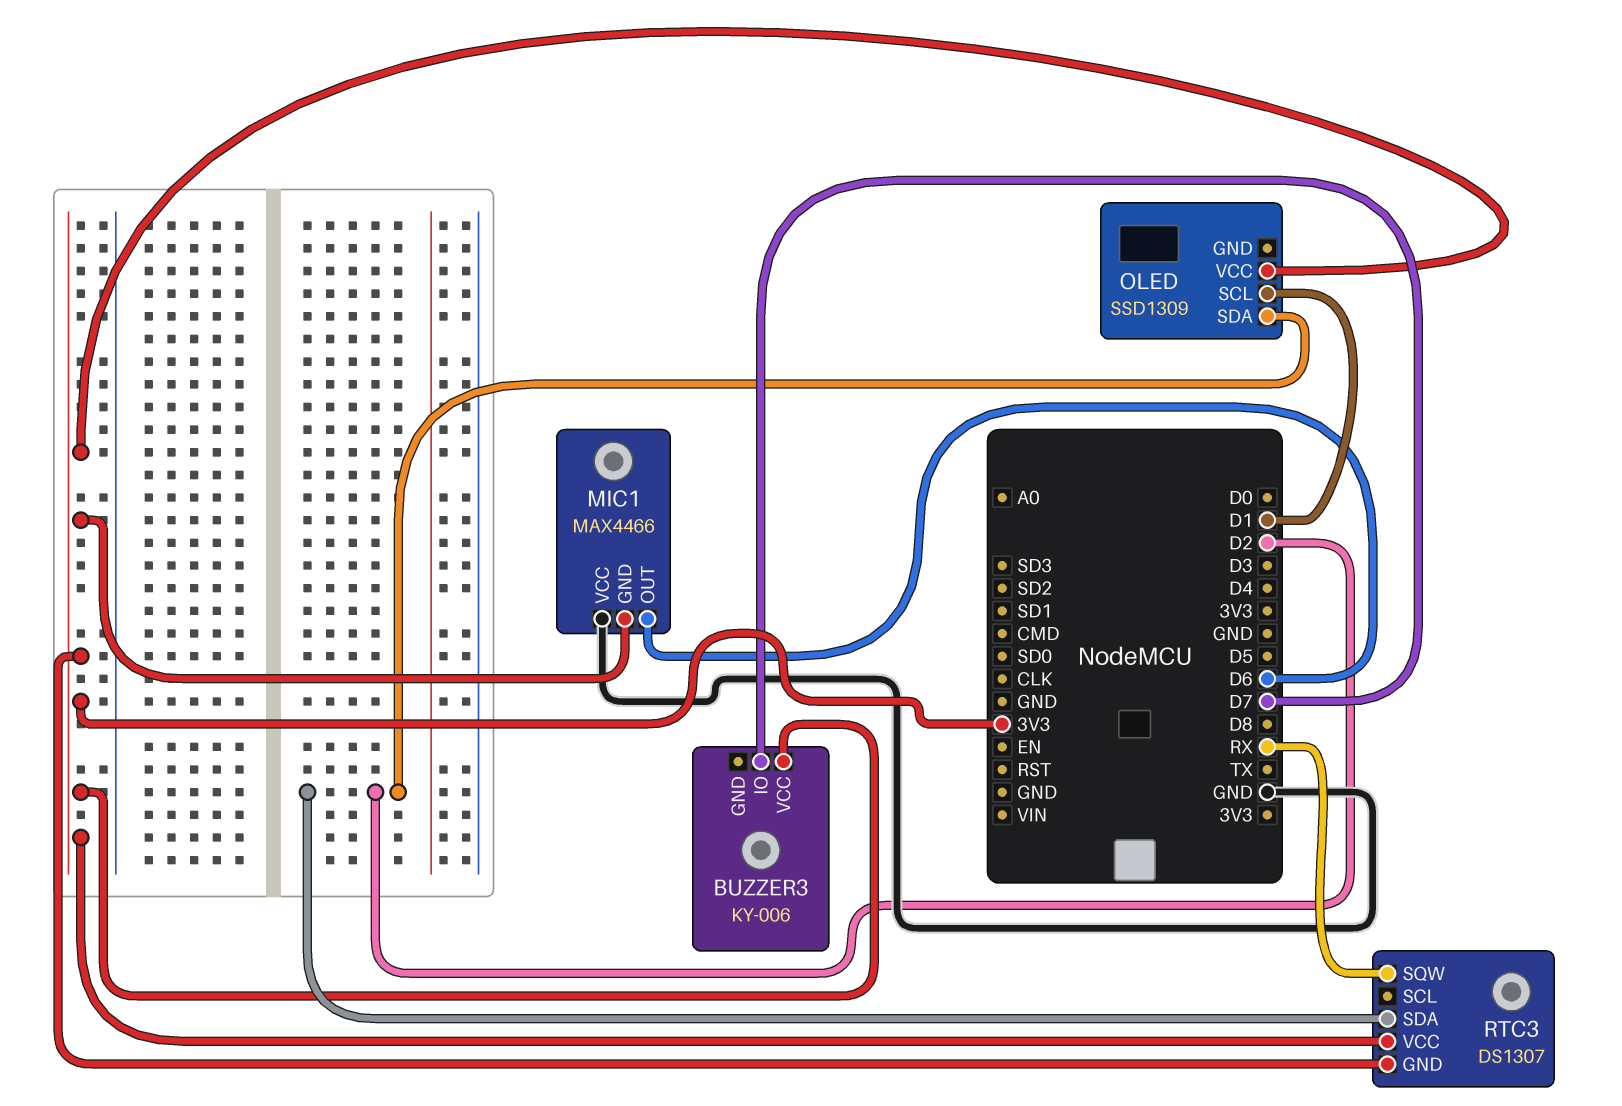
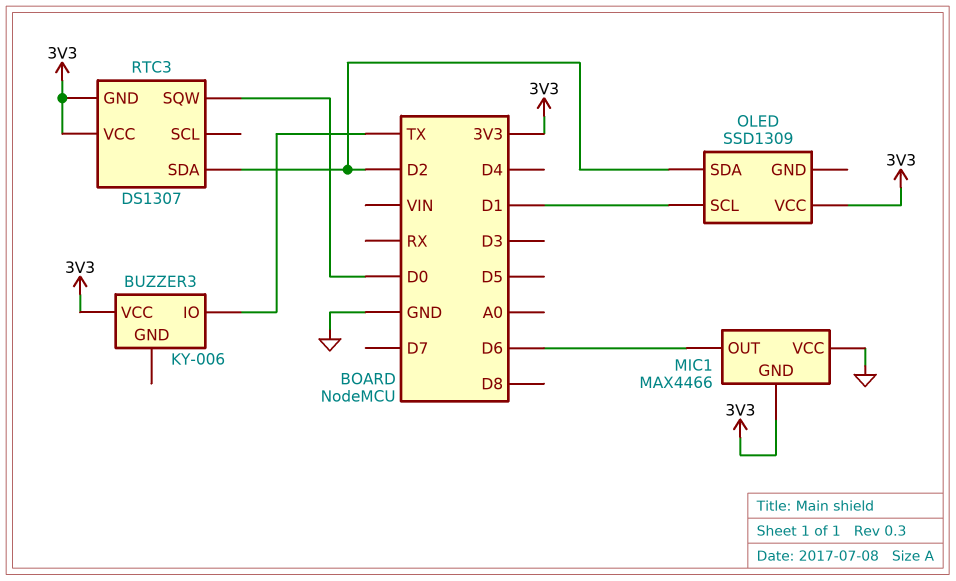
BUZZER3 pin IO: D7 -> TX
RTC3 pin SQW: RX -> D0

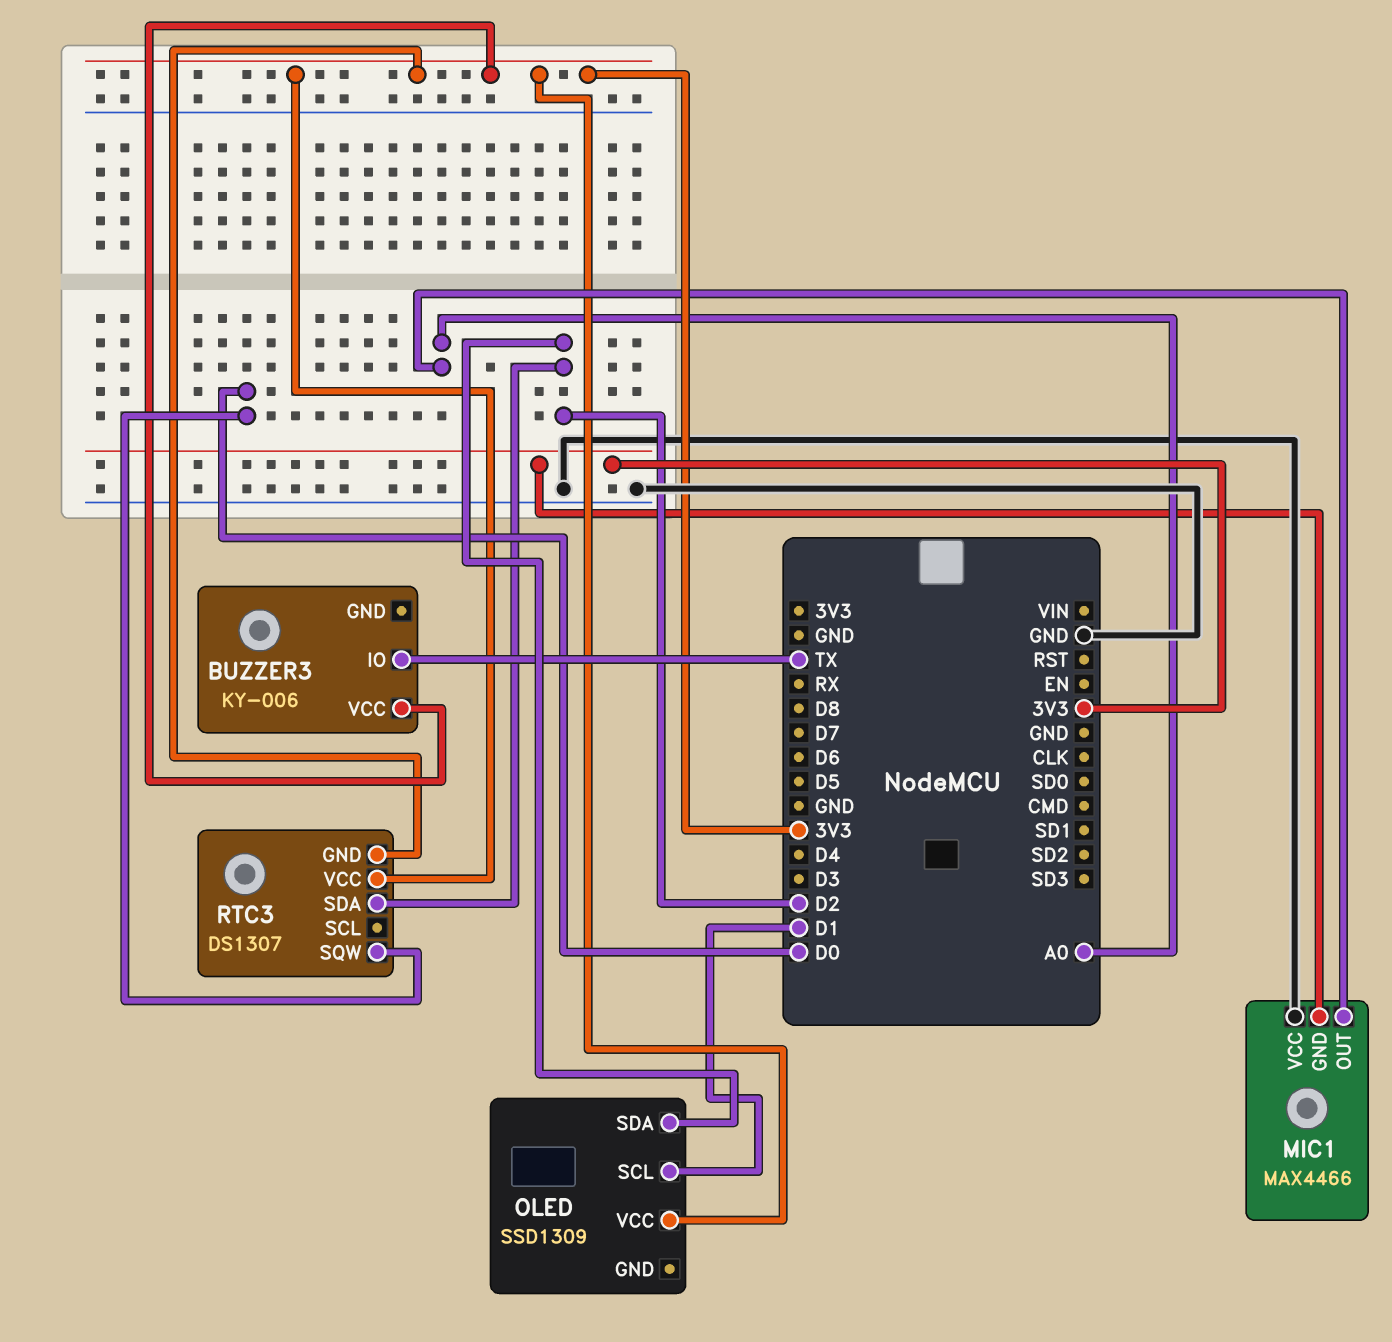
MIC1 pin OUT: D6 -> A0

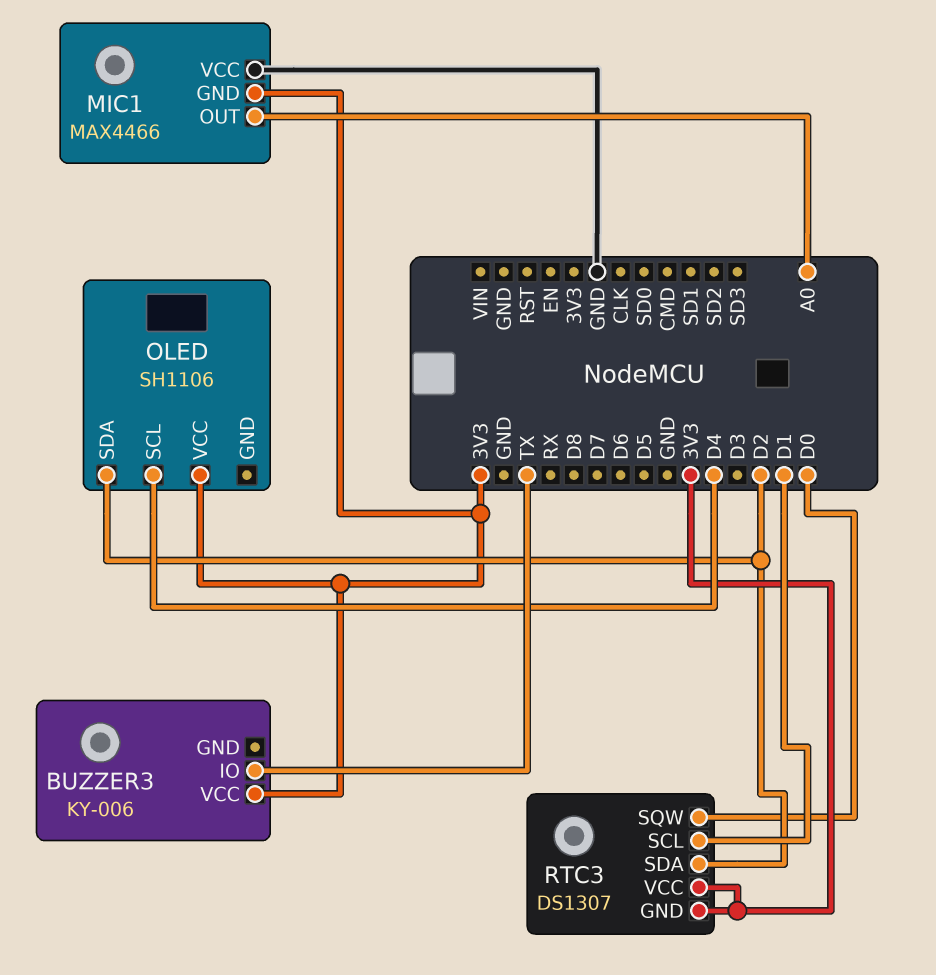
OLED: SSD1309 -> SH1106
OLED pin SCL: D1 -> D4
RTC3 pin SCL: none -> D1

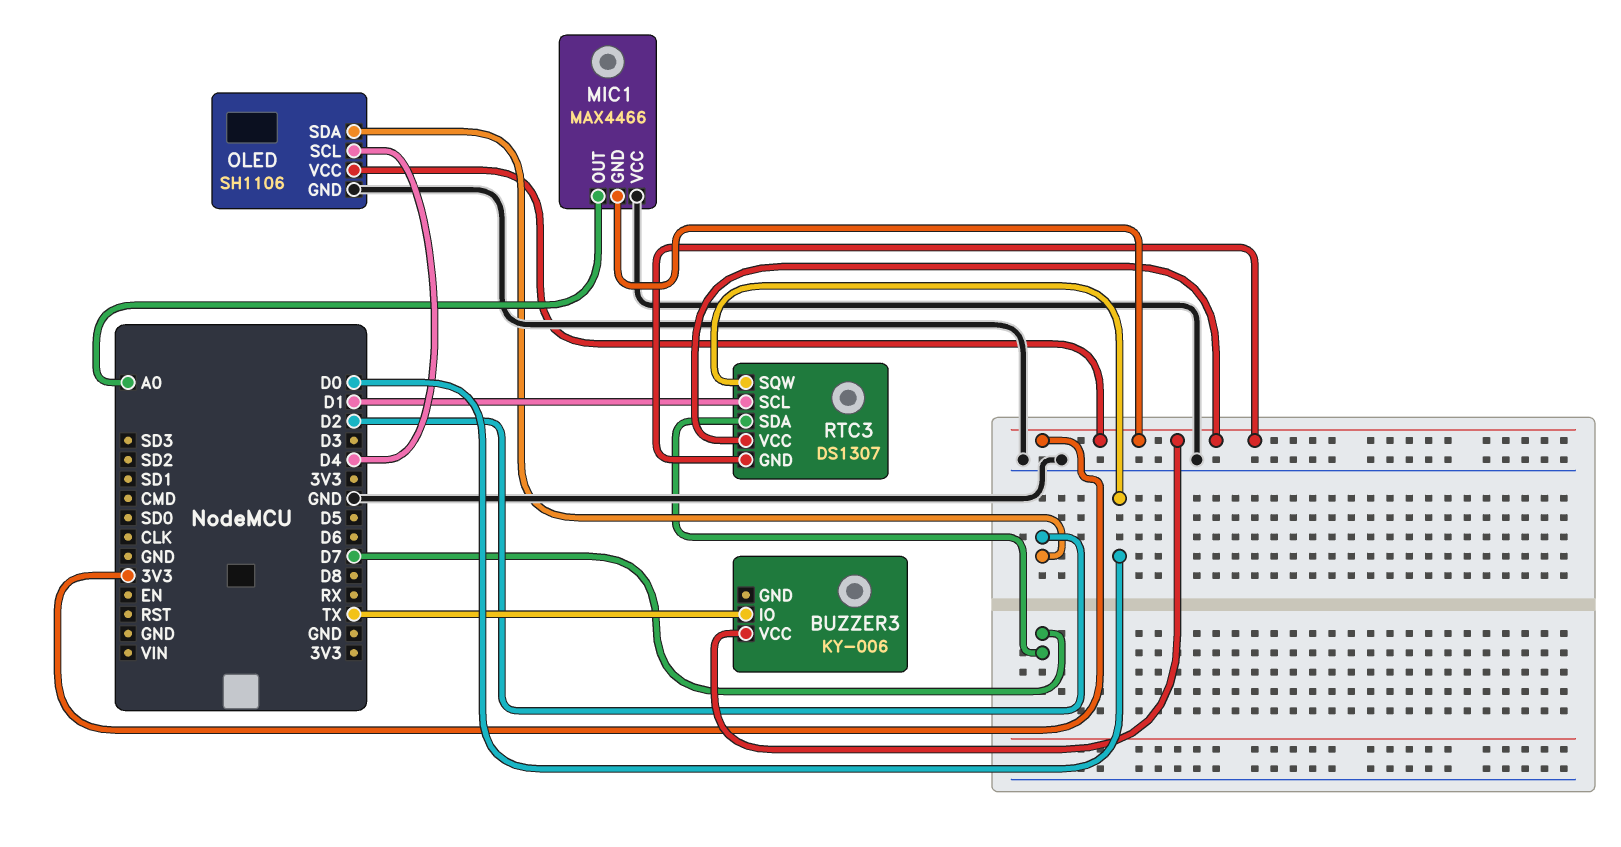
OLED pin GND: none -> GND
RTC3 pin SDA: D2 -> D7

